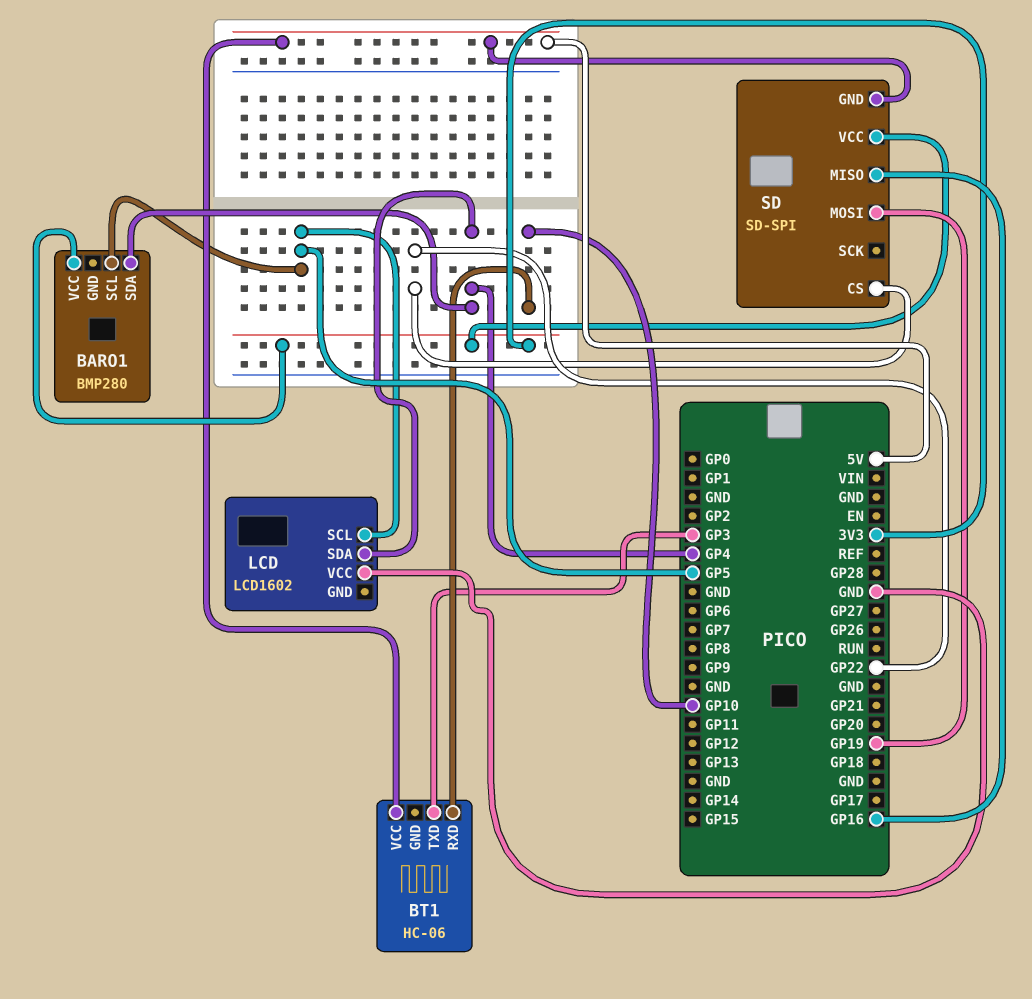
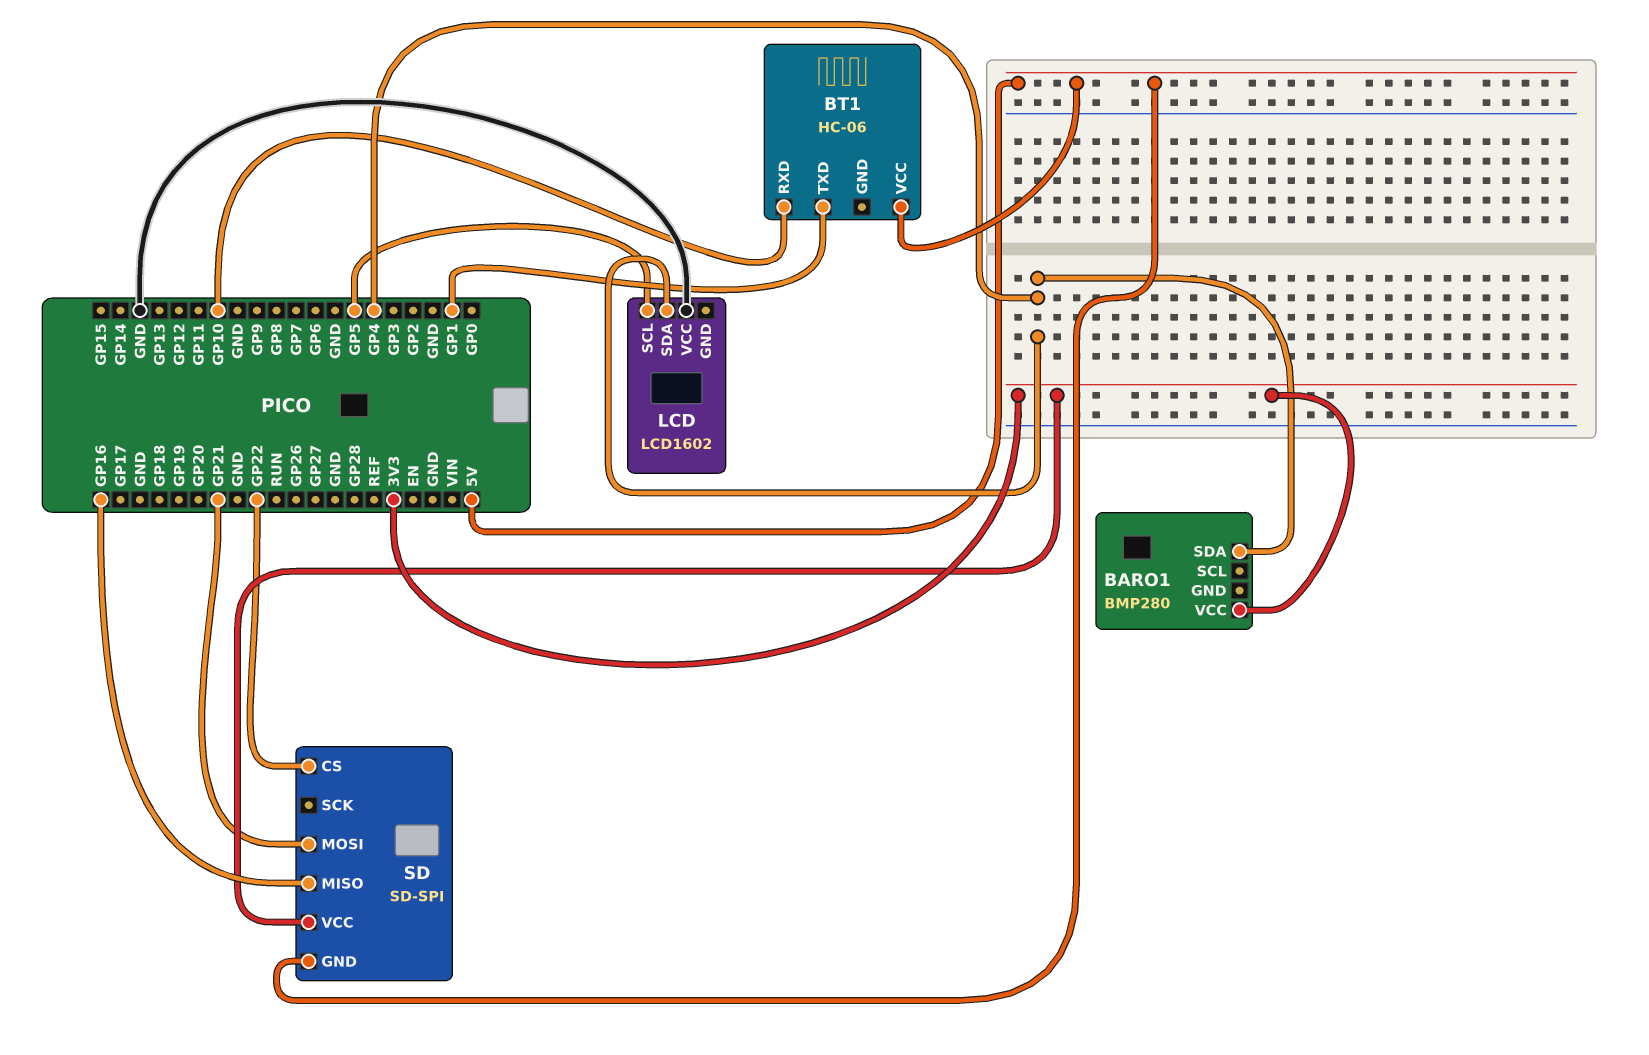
BARO1 pin SCL: GP5 -> none
BT1 pin TXD: GP3 -> GP1
SD pin MOSI: GP19 -> GP21

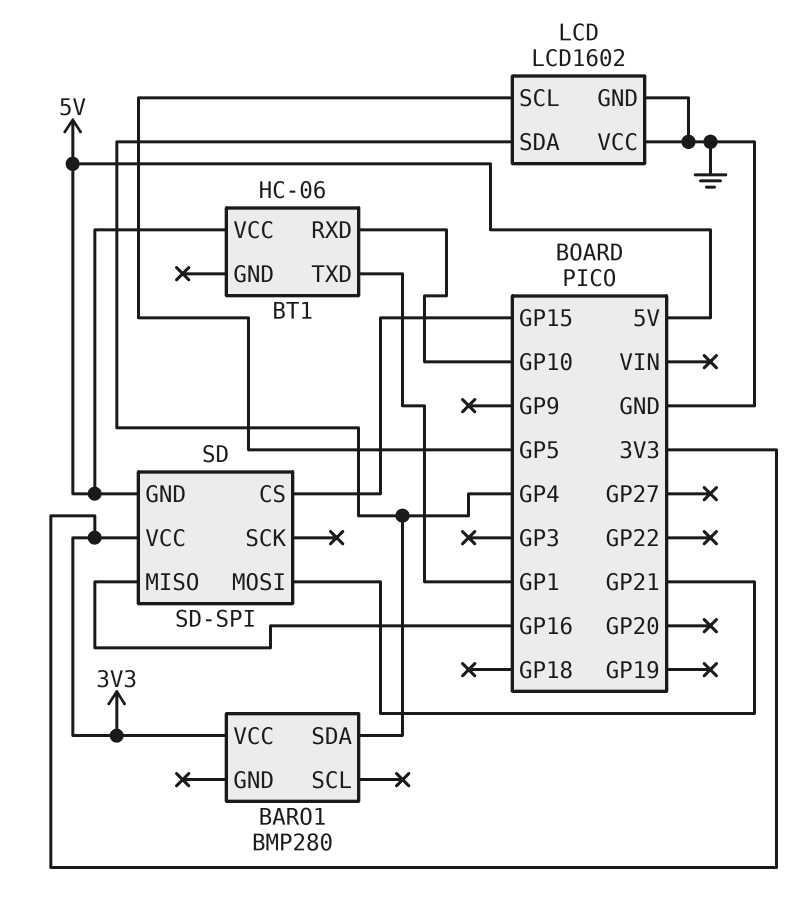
LCD pin GND: none -> GND
SD pin CS: GP22 -> GP15

